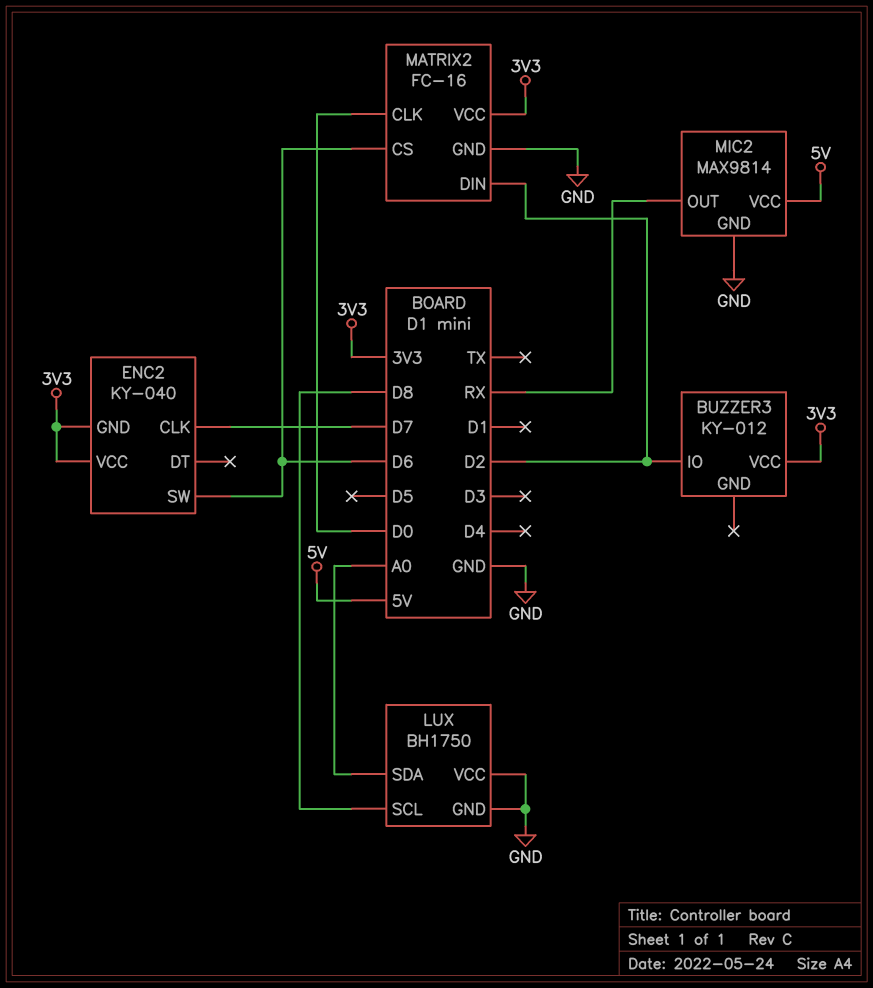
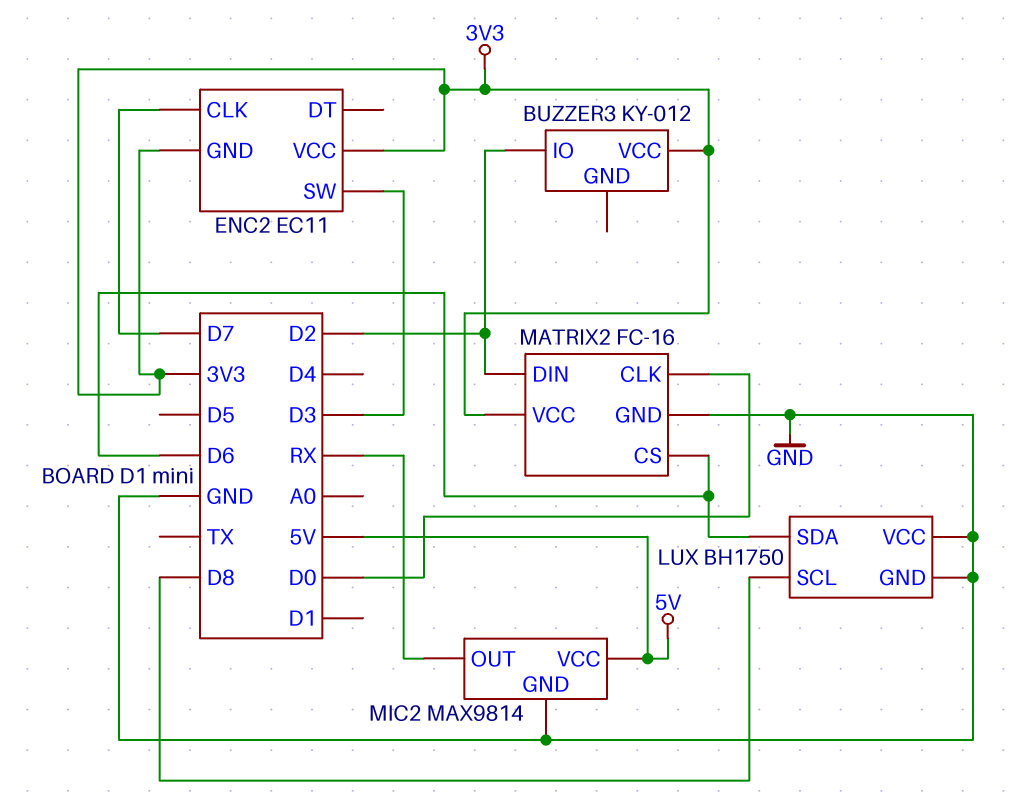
ENC2: KY-040 -> EC11
ENC2 pin SW: D6 -> D3
LUX pin SDA: A0 -> D6

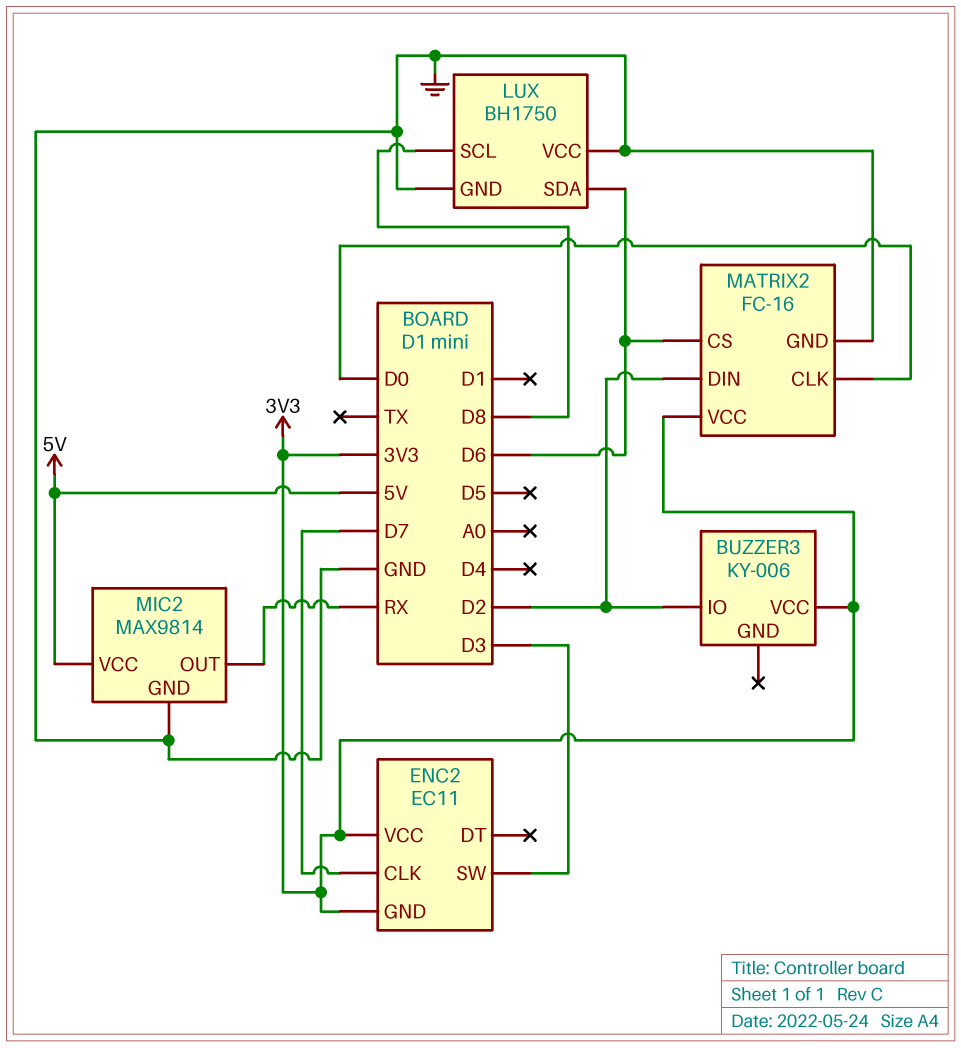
BUZZER3: KY-012 -> KY-006

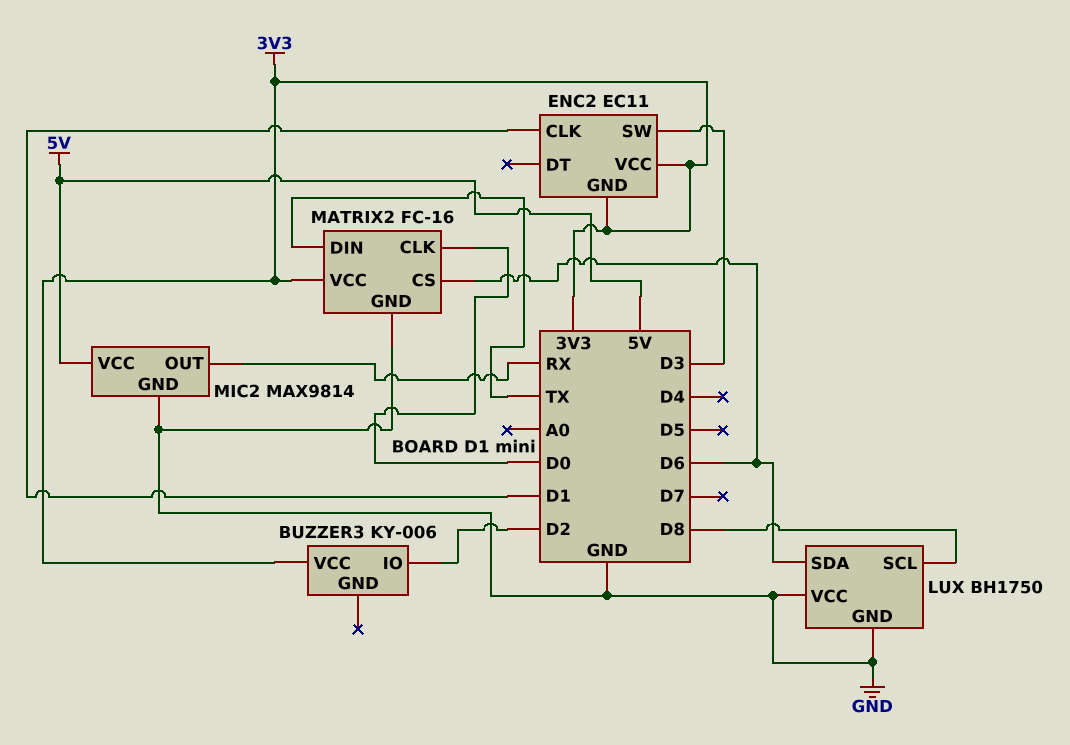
ENC2 pin CLK: D7 -> D1
MATRIX2 pin DIN: D2 -> TX

